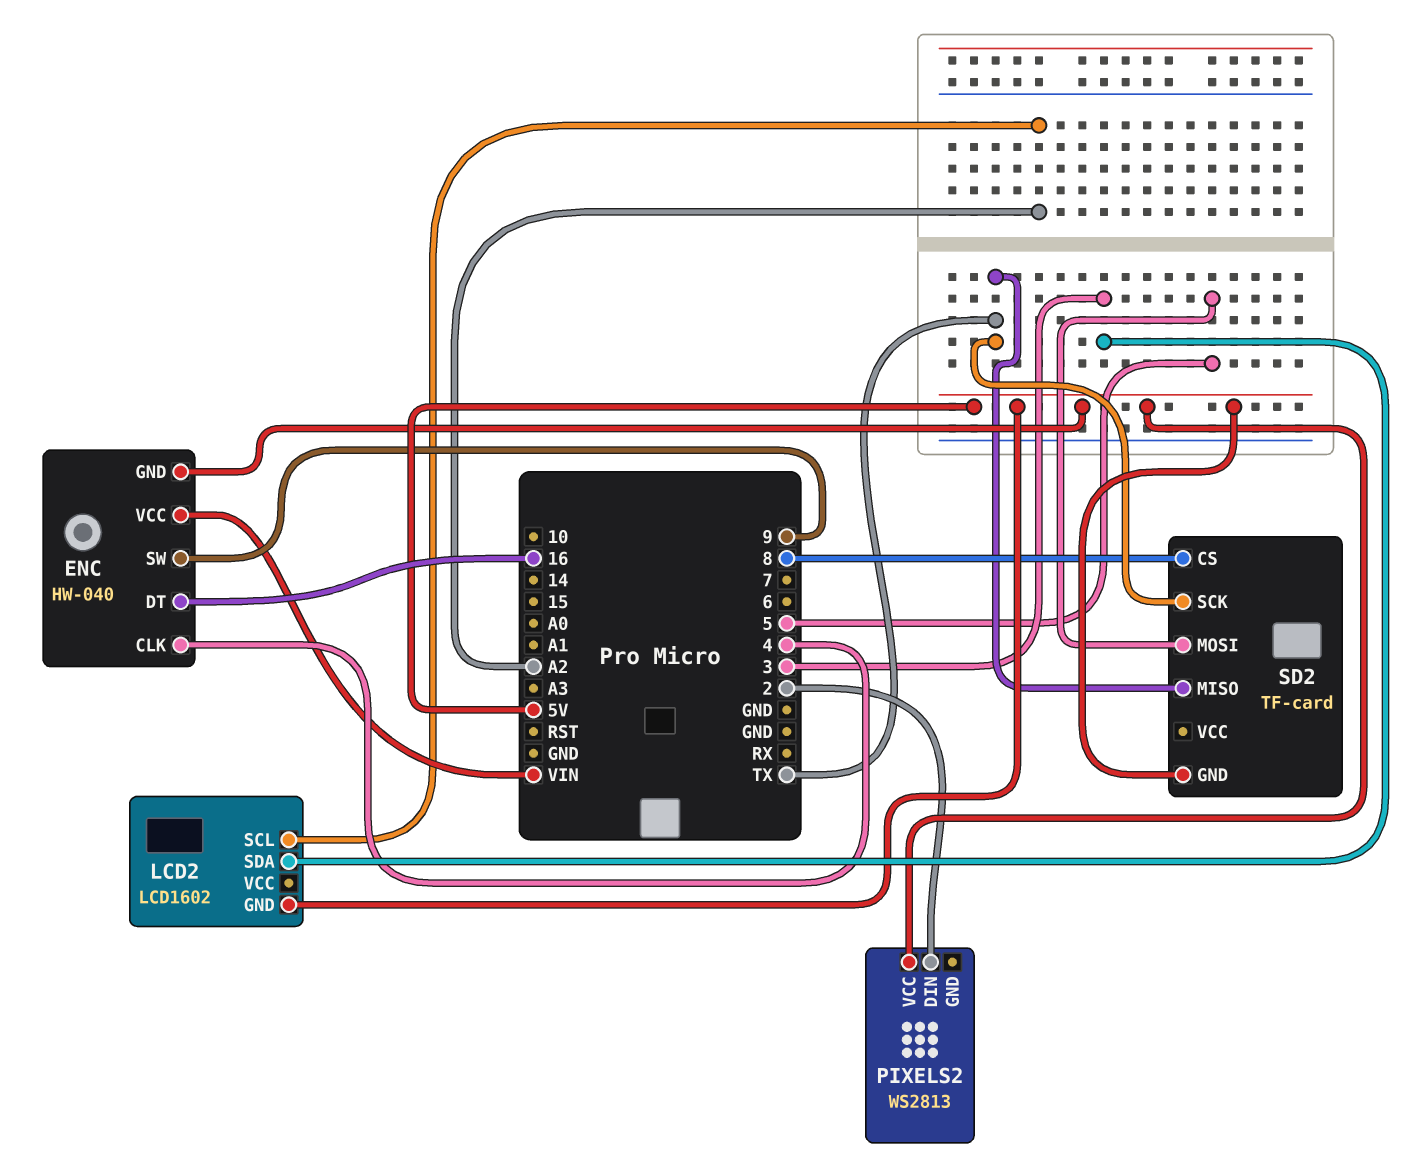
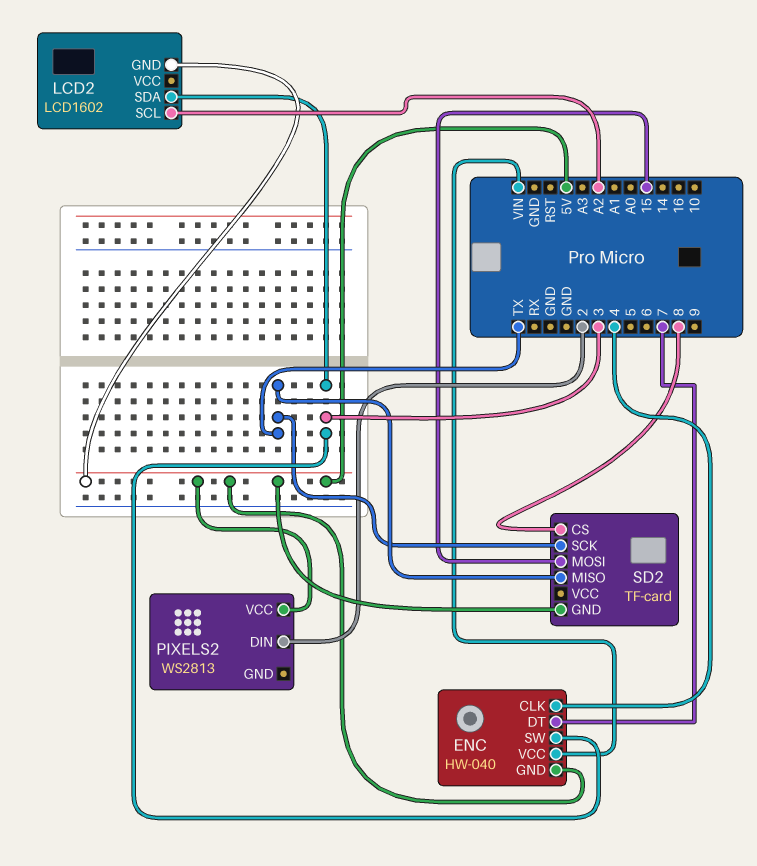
ENC pin DT: 16 -> 7
ENC pin SW: 9 -> 3
SD2 pin MOSI: 5 -> 15

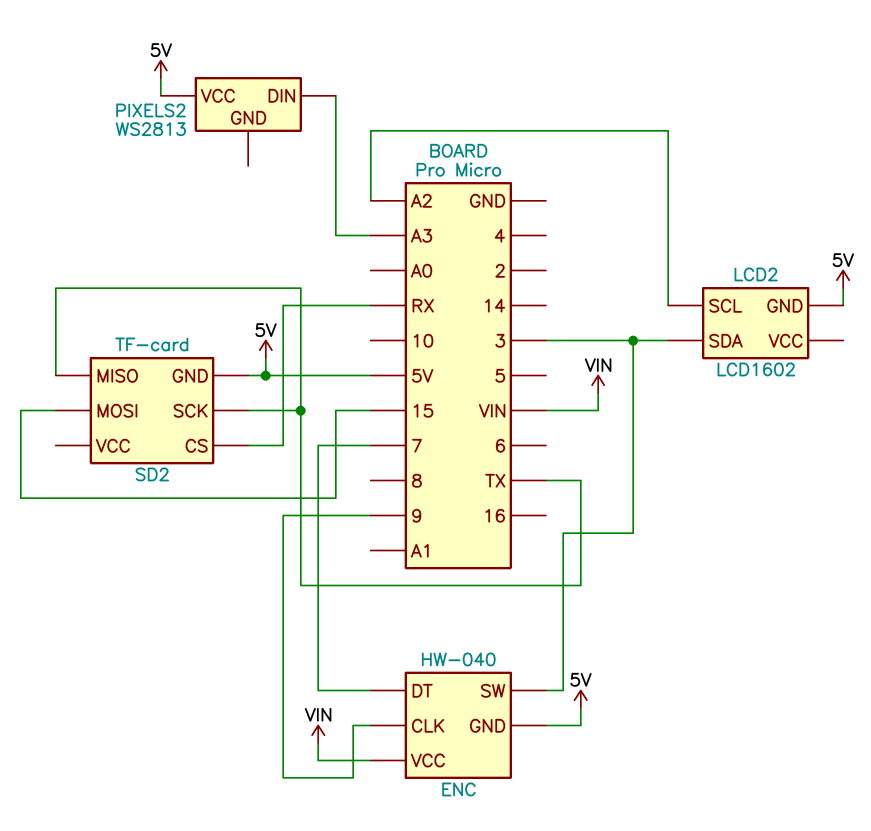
ENC pin CLK: 4 -> 9
PIXELS2 pin DIN: 2 -> A3
SD2 pin CS: 8 -> RX

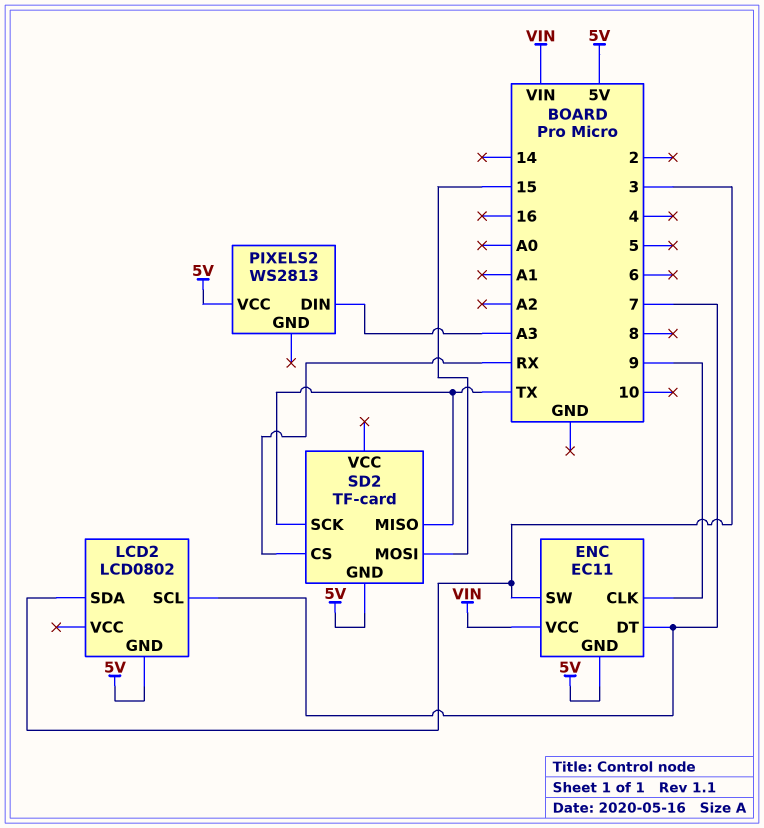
ENC: HW-040 -> EC11
LCD2: LCD1602 -> LCD0802
LCD2 pin SCL: A2 -> 7

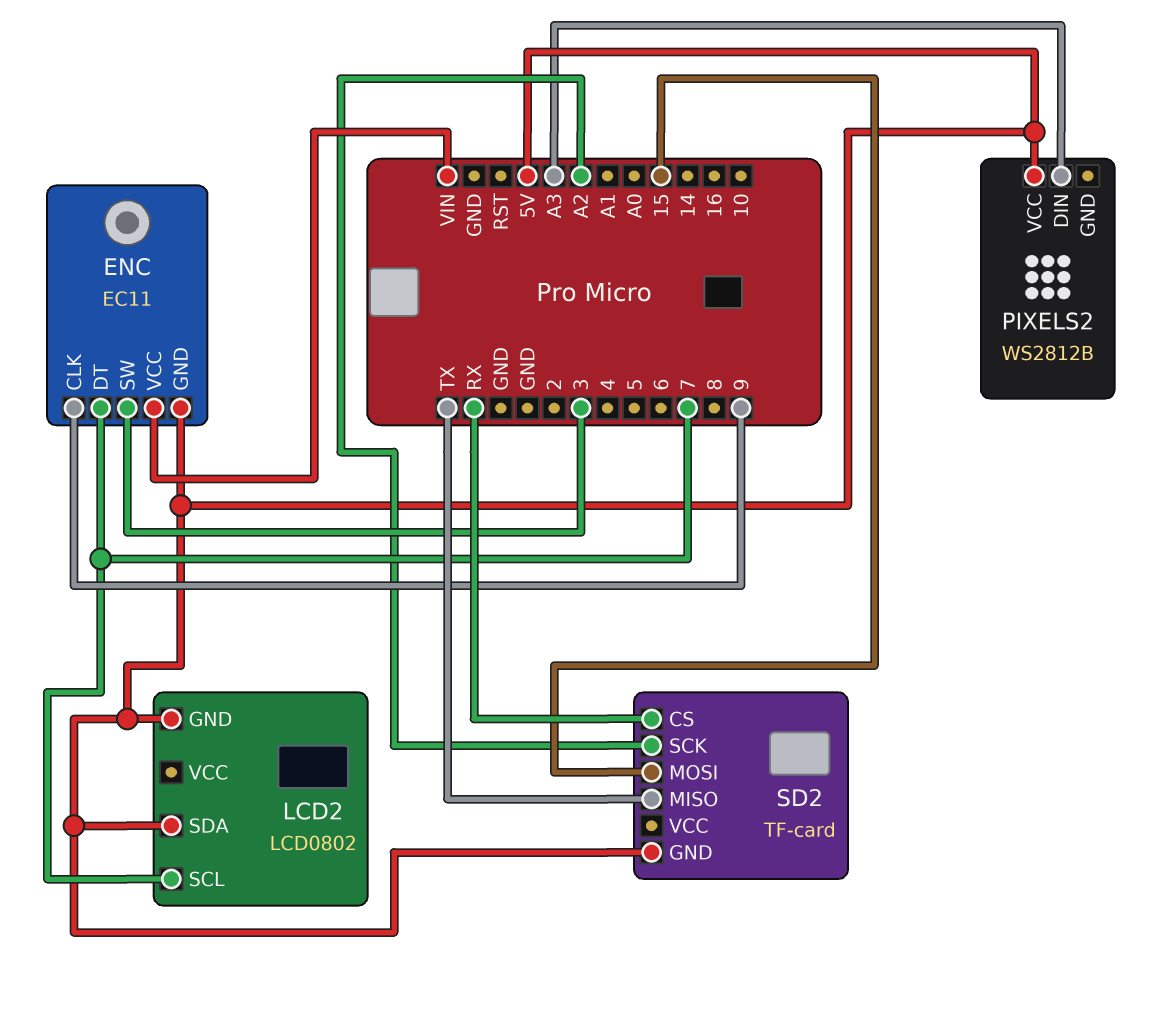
LCD2 pin SDA: 3 -> 5V
PIXELS2: WS2813 -> WS2812B
SD2 pin SCK: TX -> A2

